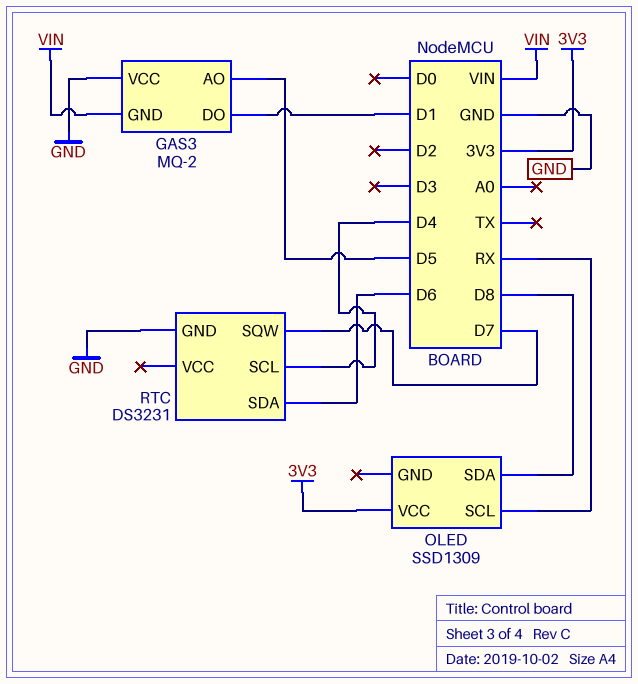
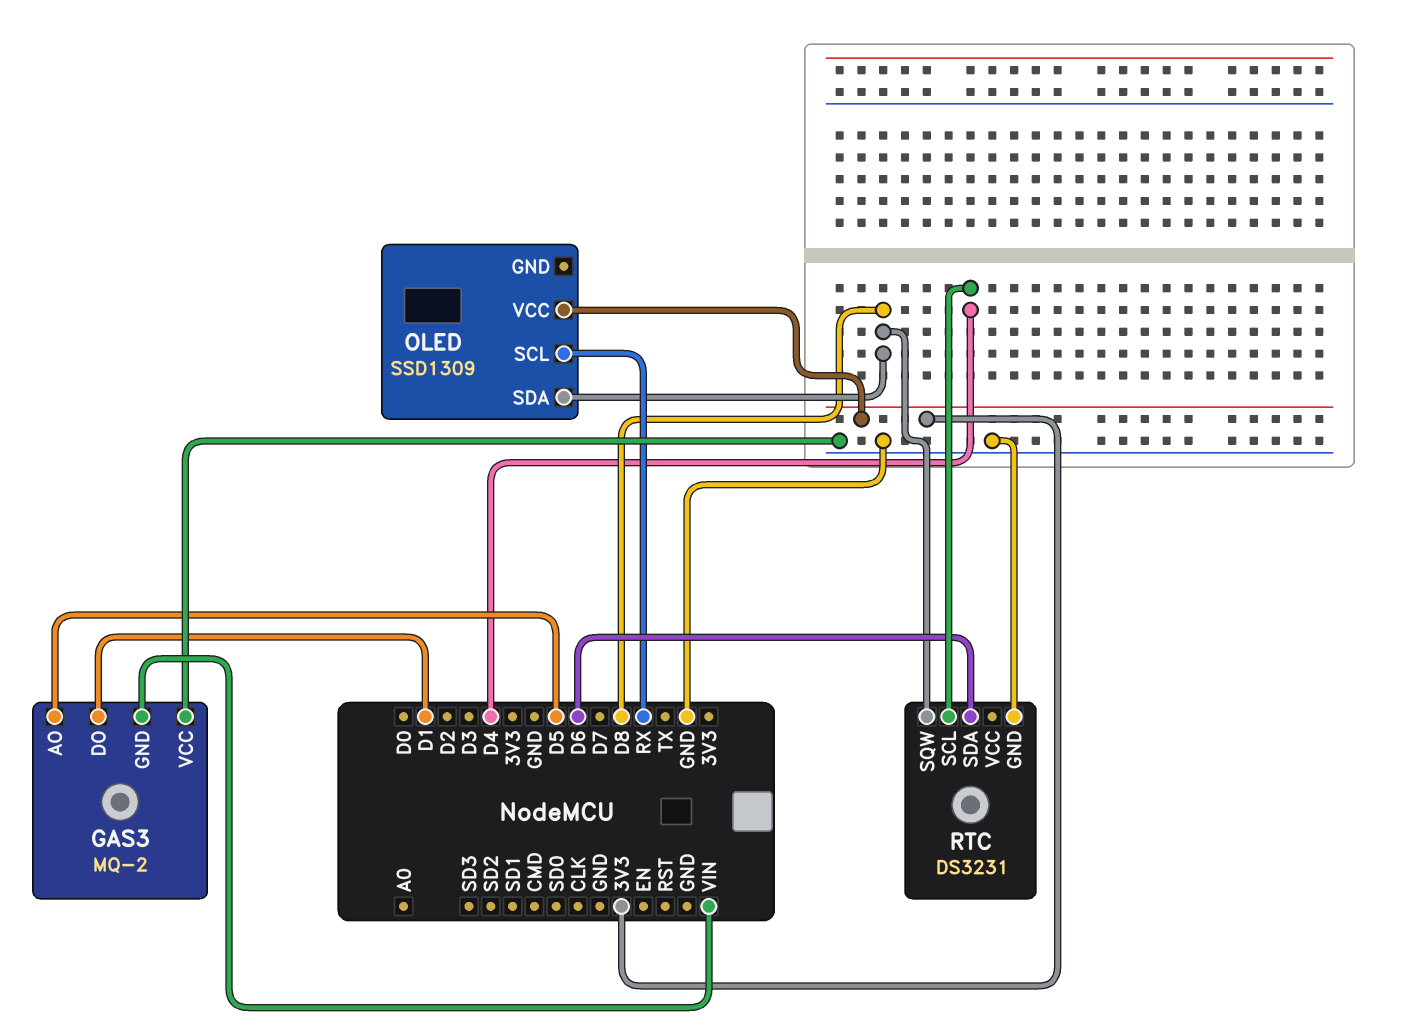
RTC pin SQW: D7 -> D8

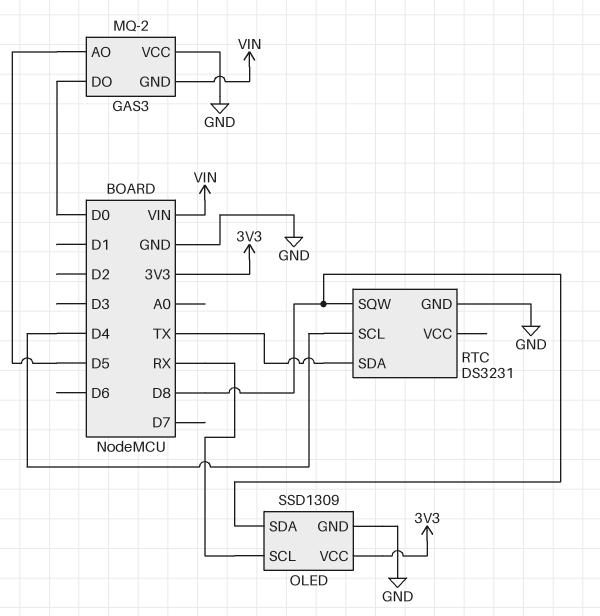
GAS3 pin DO: D1 -> D0
OLED pin GND: none -> GND
RTC pin SDA: D6 -> TX

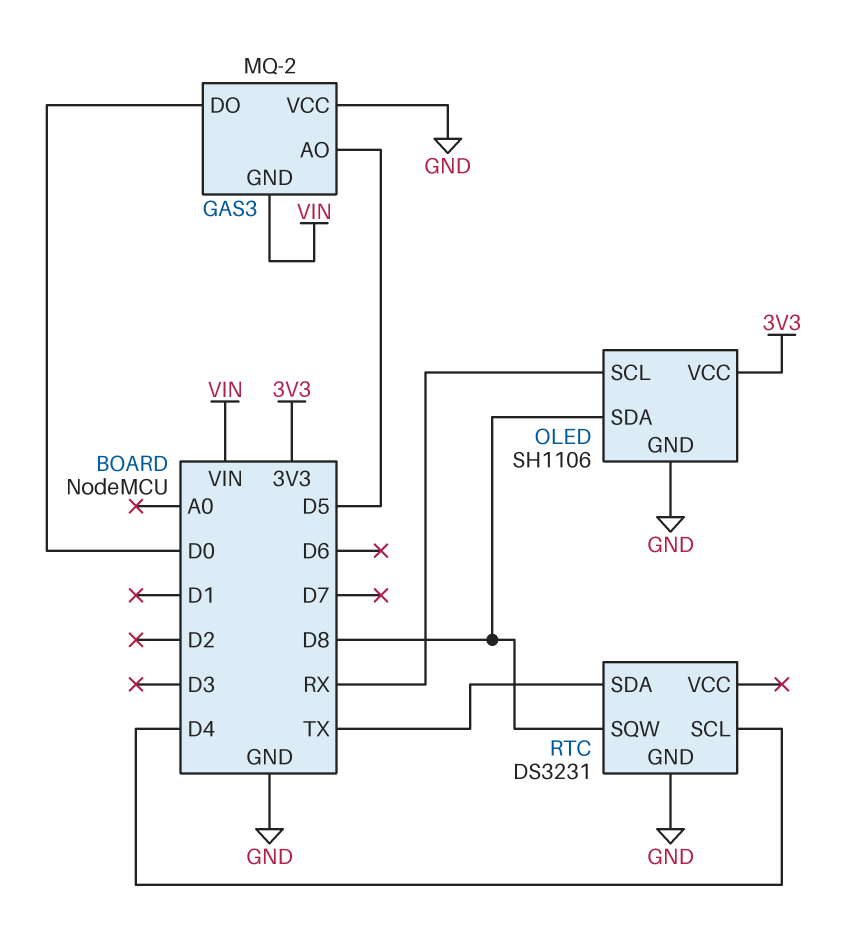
OLED: SSD1309 -> SH1106

